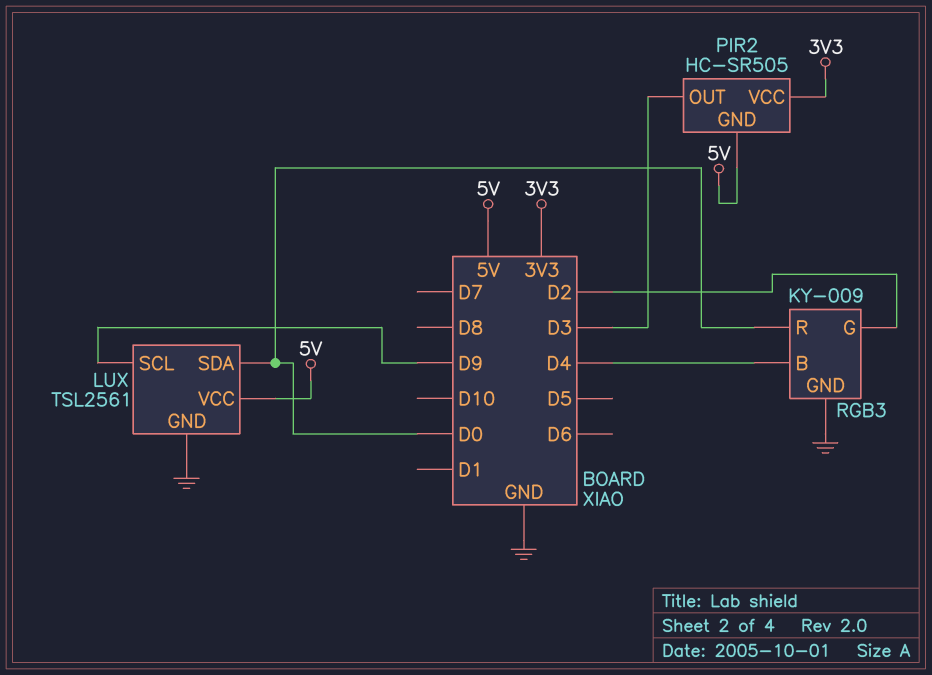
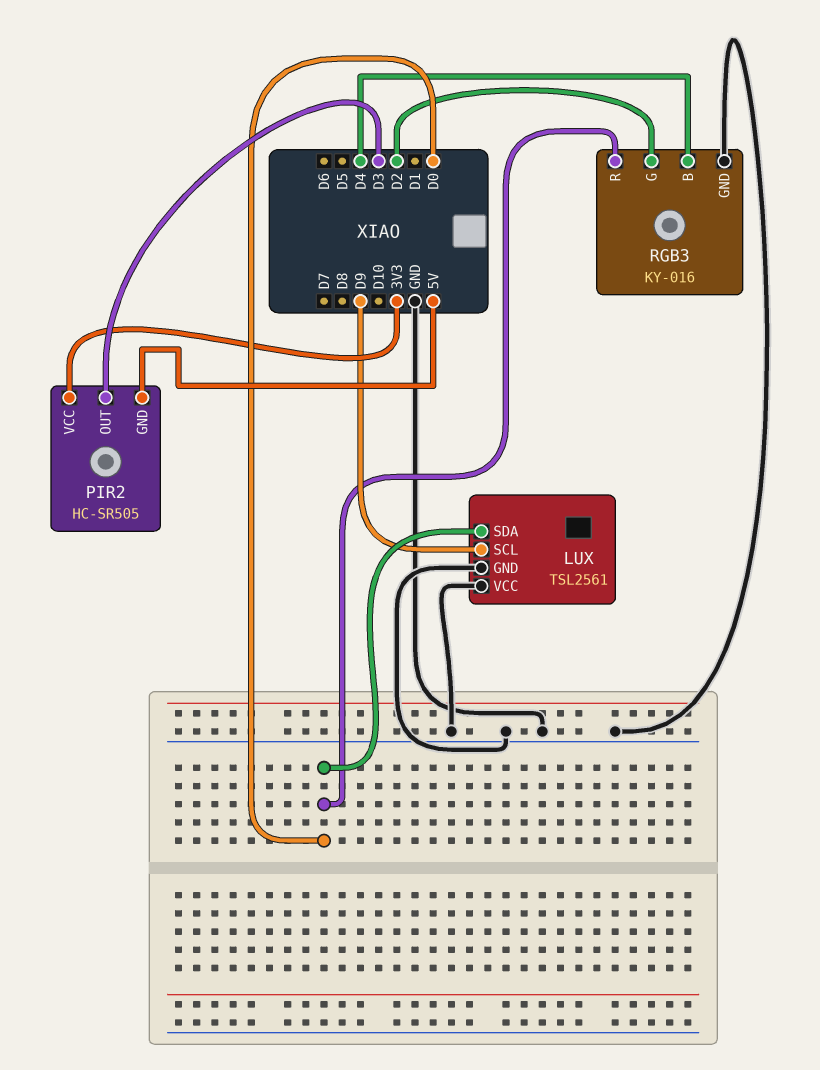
LUX pin VCC: 5V -> GND
RGB3: KY-009 -> KY-016

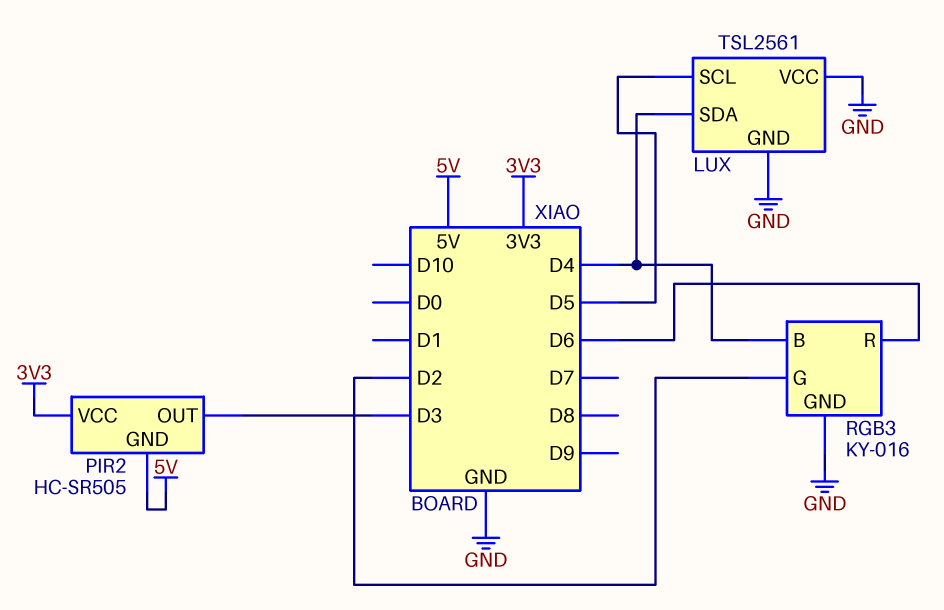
LUX pin SCL: D9 -> D5
LUX pin SDA: D0 -> D4
RGB3 pin R: D0 -> D6

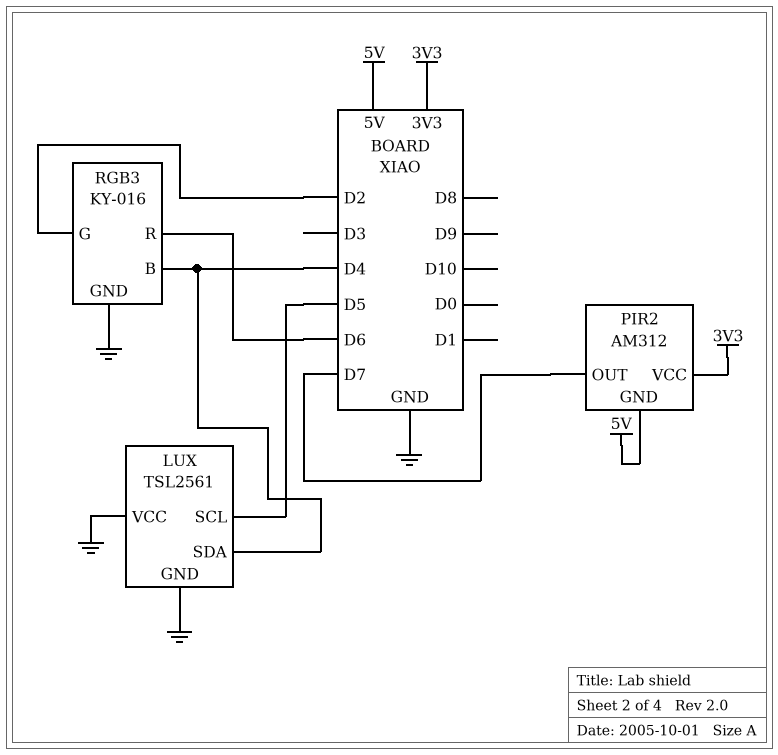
PIR2: HC-SR505 -> AM312
PIR2 pin OUT: D3 -> D7

